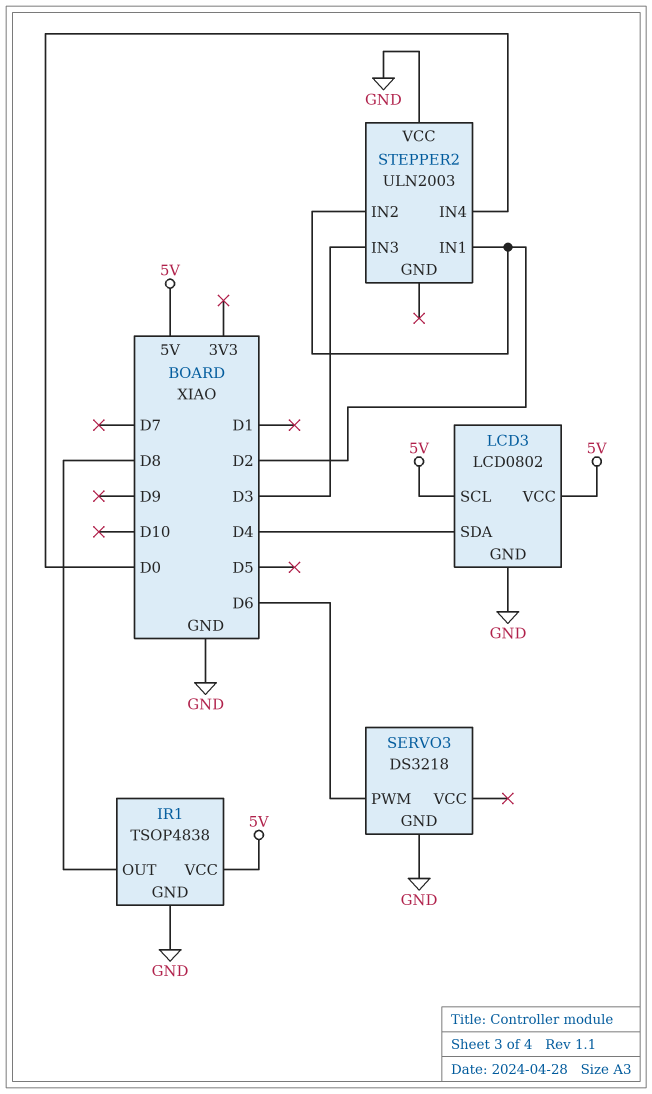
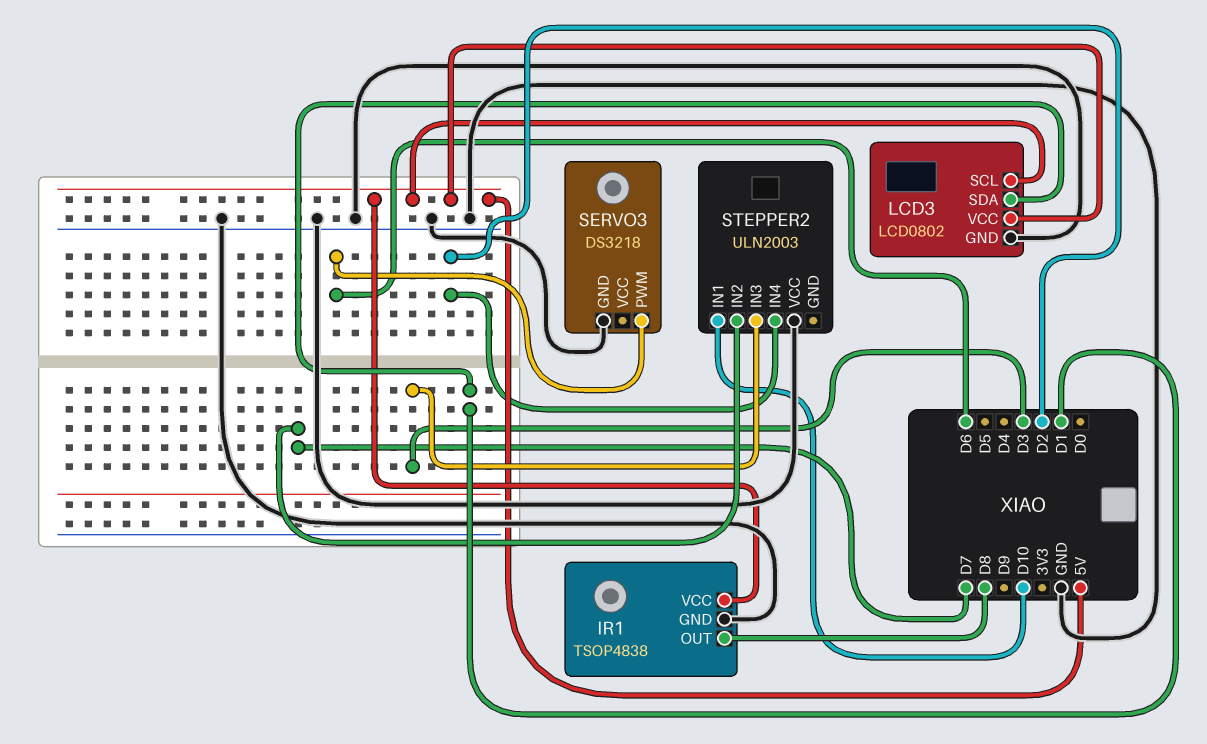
LCD3 pin SDA: D4 -> D1
STEPPER2 pin IN1: D2 -> D10
STEPPER2 pin IN2: D2 -> D7
STEPPER2 pin IN4: D0 -> D2

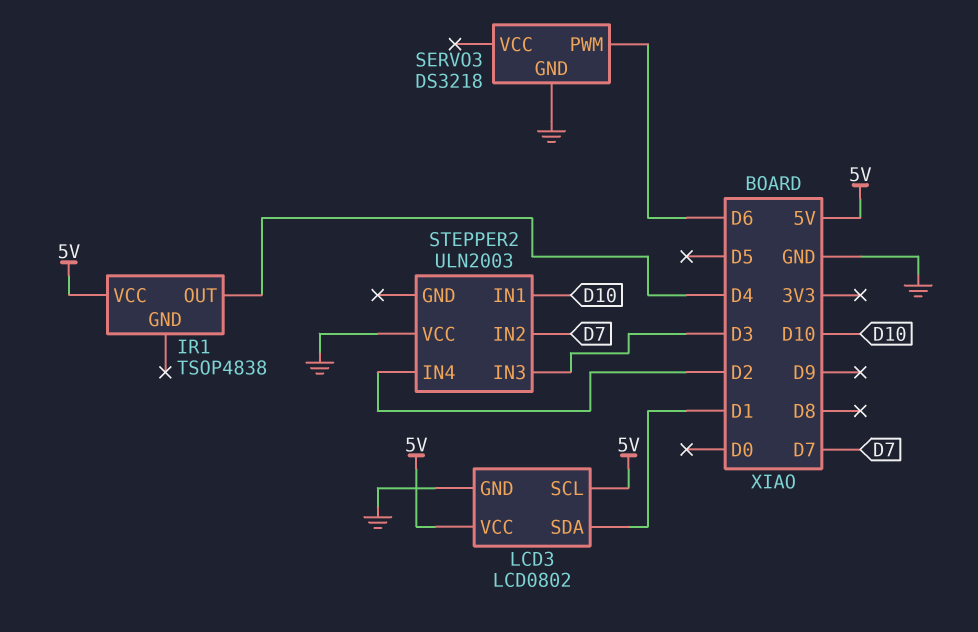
IR1 pin GND: GND -> none
IR1 pin OUT: D8 -> D4

